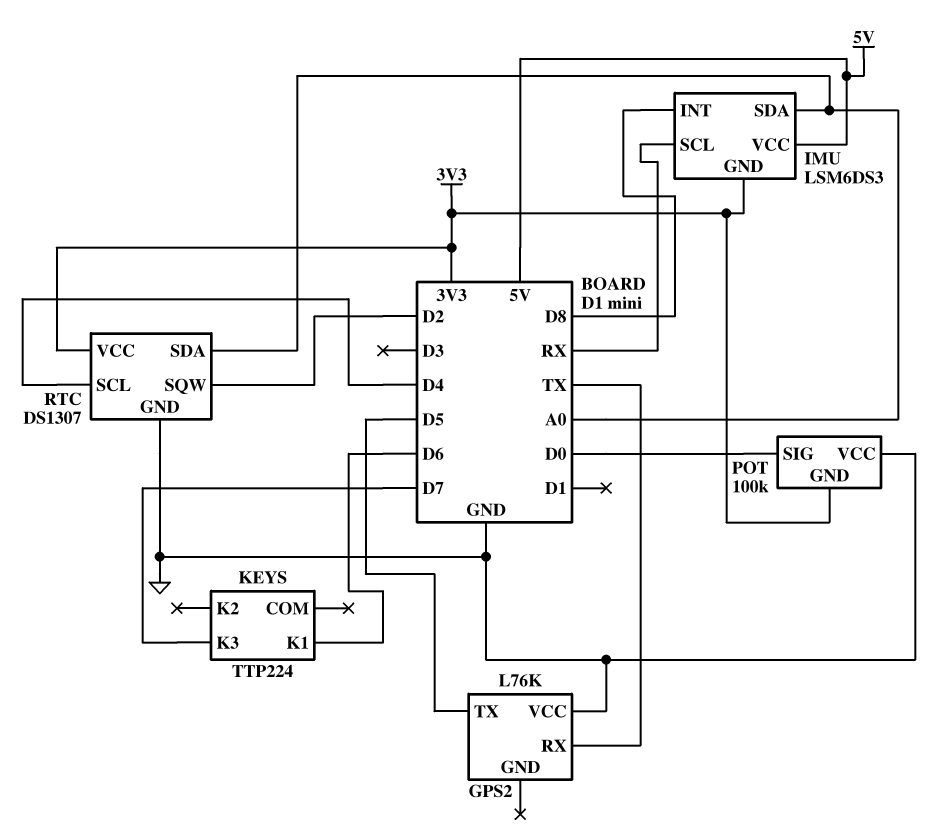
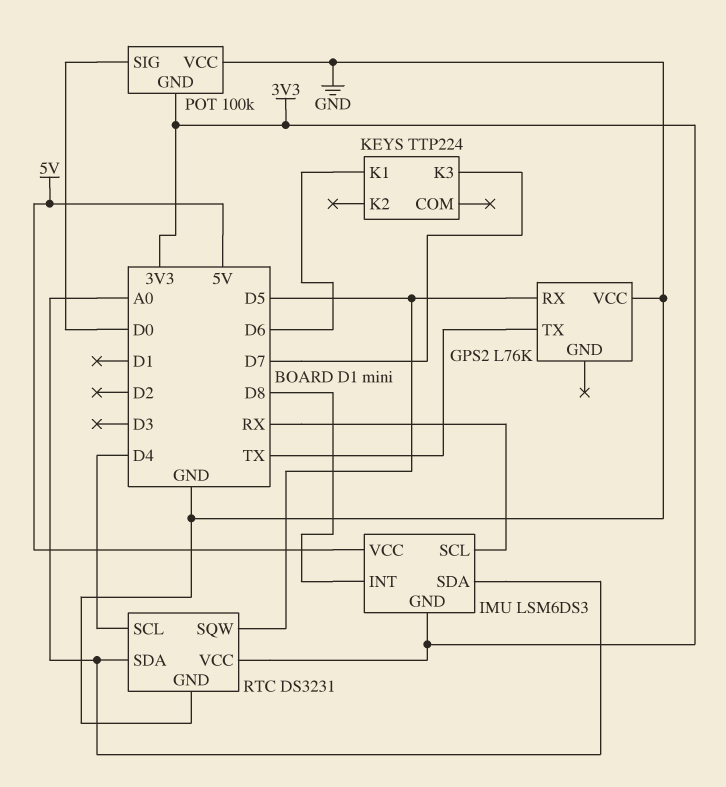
GPS2 pin RX: TX -> D5
GPS2 pin TX: D5 -> TX
RTC: DS1307 -> DS3231
RTC pin SQW: D2 -> D5

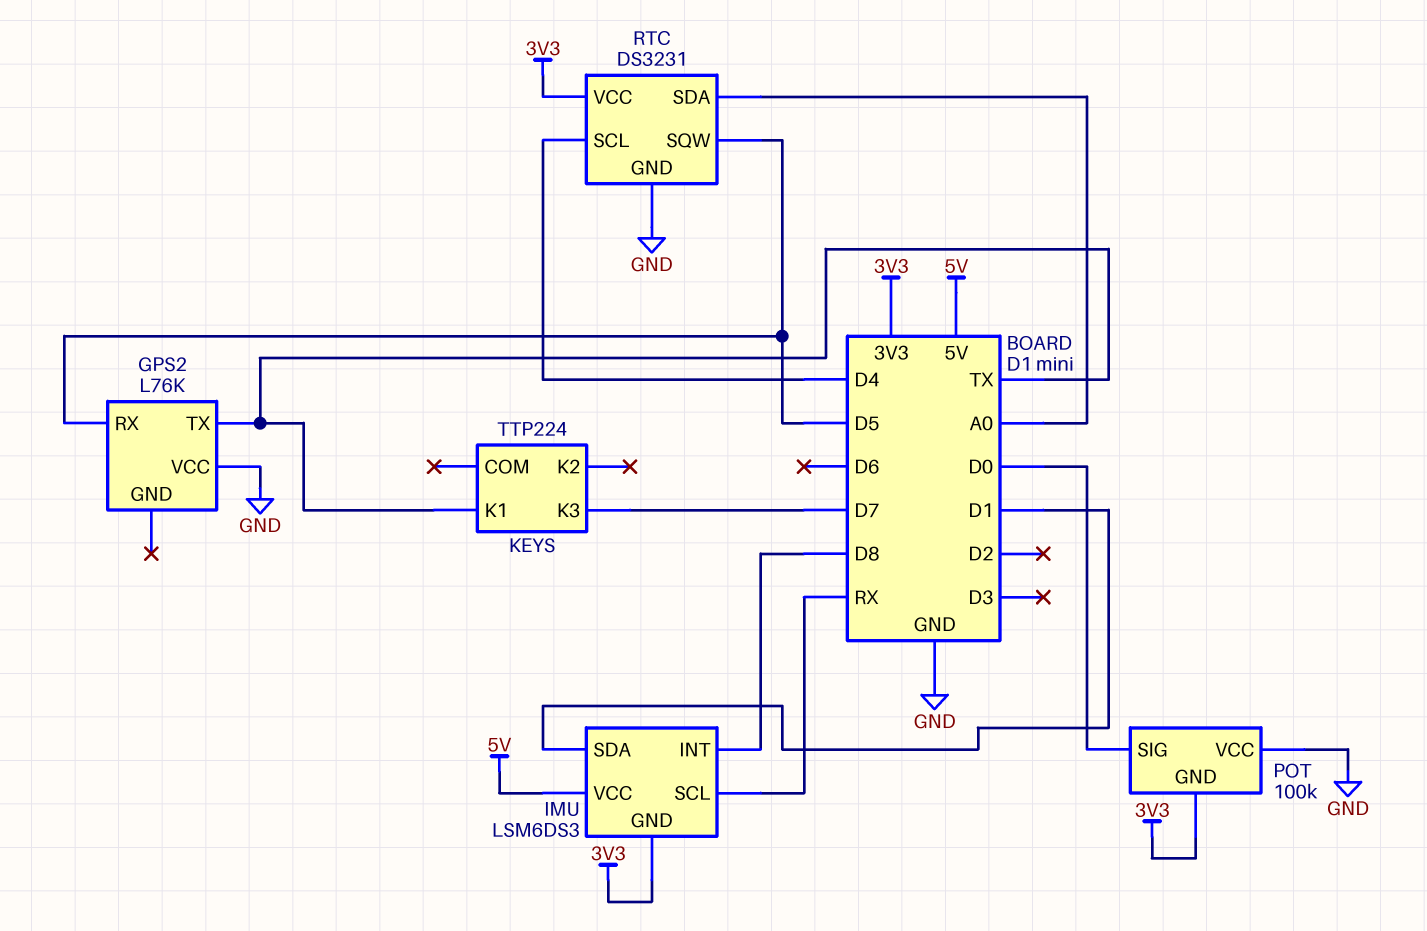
IMU pin SDA: A0 -> D1
KEYS pin K1: D6 -> TX

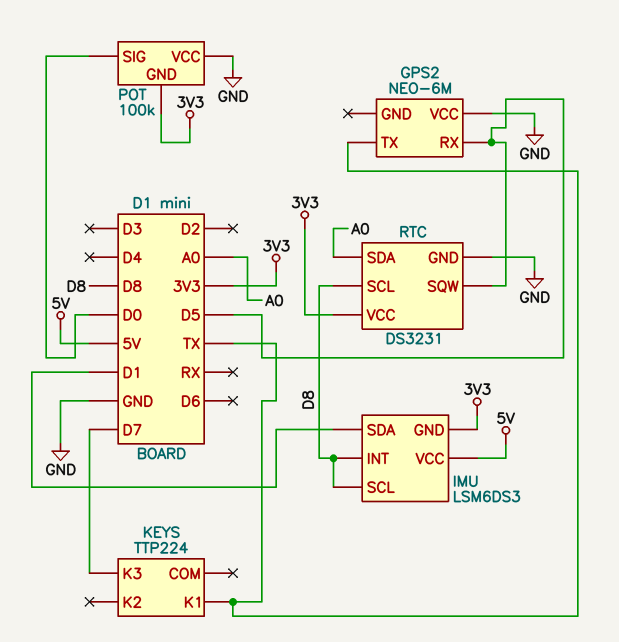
GPS2: L76K -> NEO-6M
IMU pin SCL: RX -> D8
RTC pin SCL: D4 -> D8

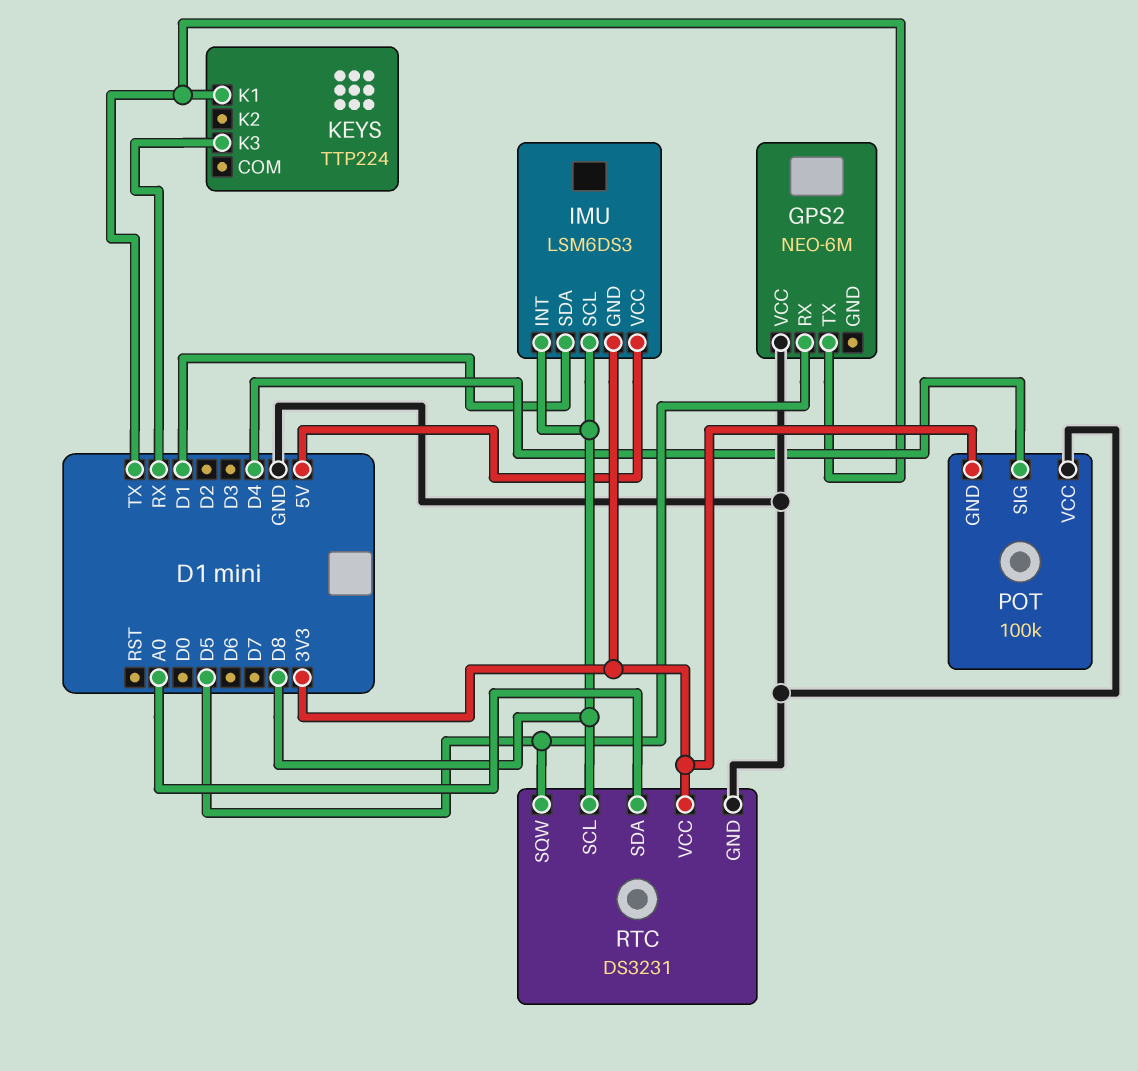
KEYS pin K3: D7 -> RX
POT pin SIG: D0 -> D4

